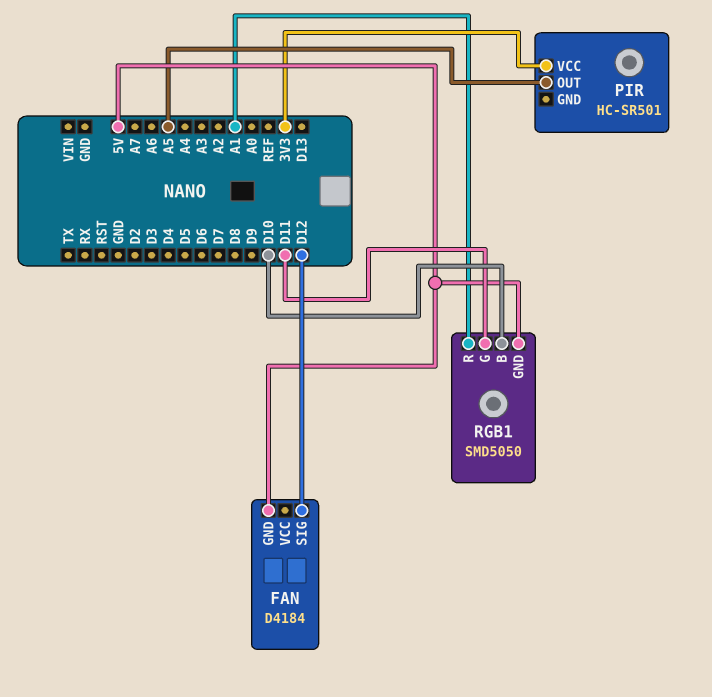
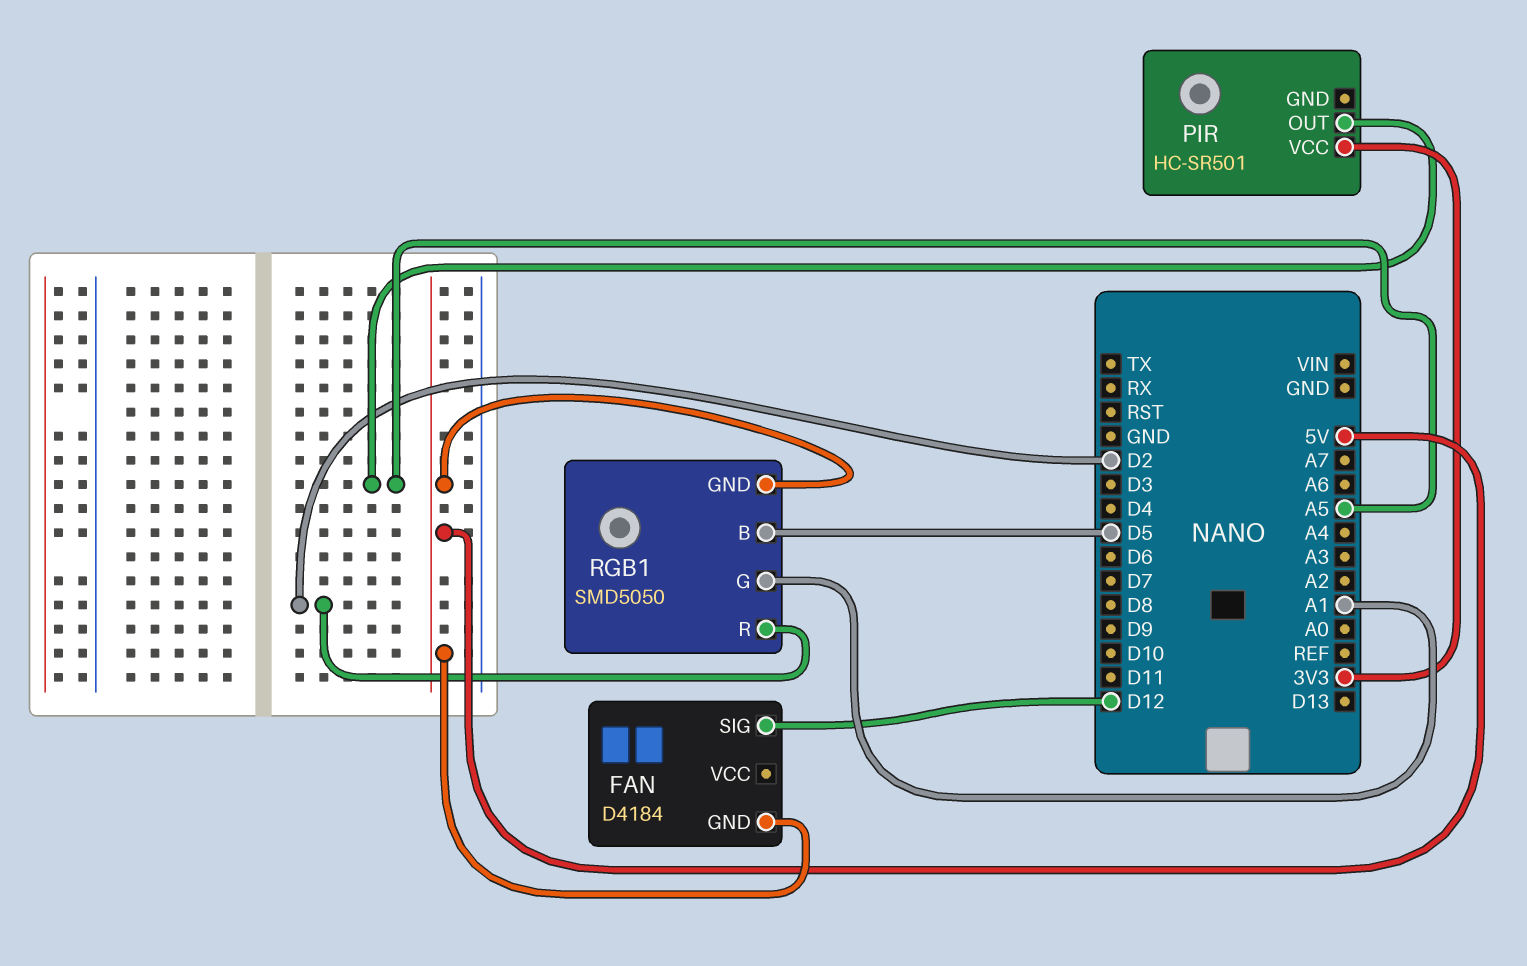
RGB1 pin B: D10 -> D5
RGB1 pin G: D11 -> A1
RGB1 pin R: A1 -> D2

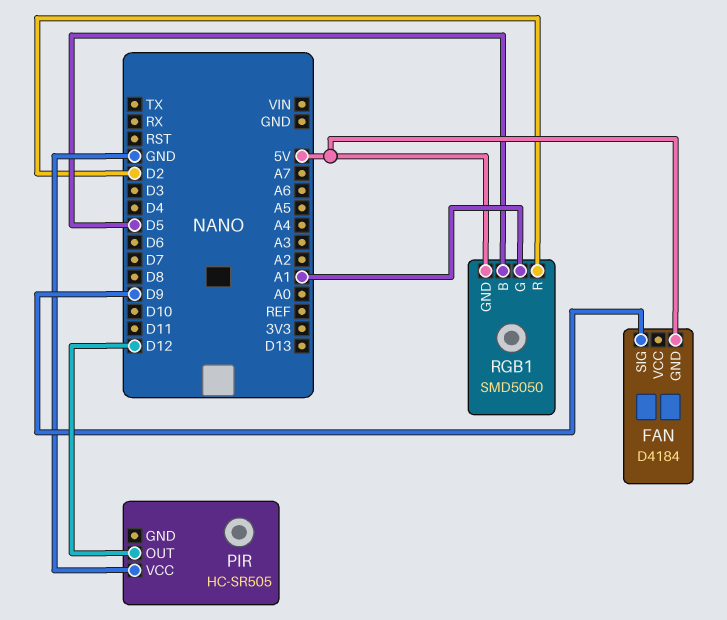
FAN pin SIG: D12 -> D9
PIR: HC-SR501 -> HC-SR505
PIR pin OUT: A5 -> D12
PIR pin VCC: 3V3 -> GND

